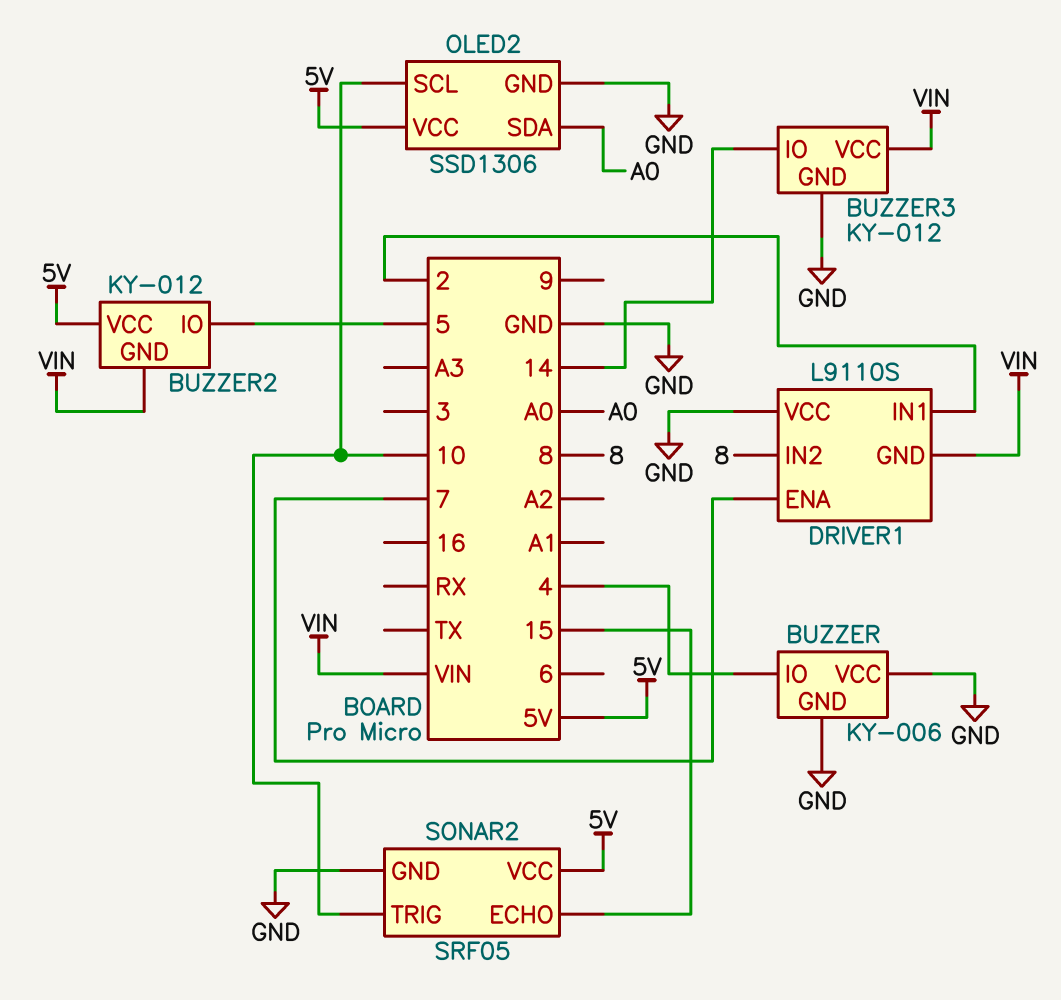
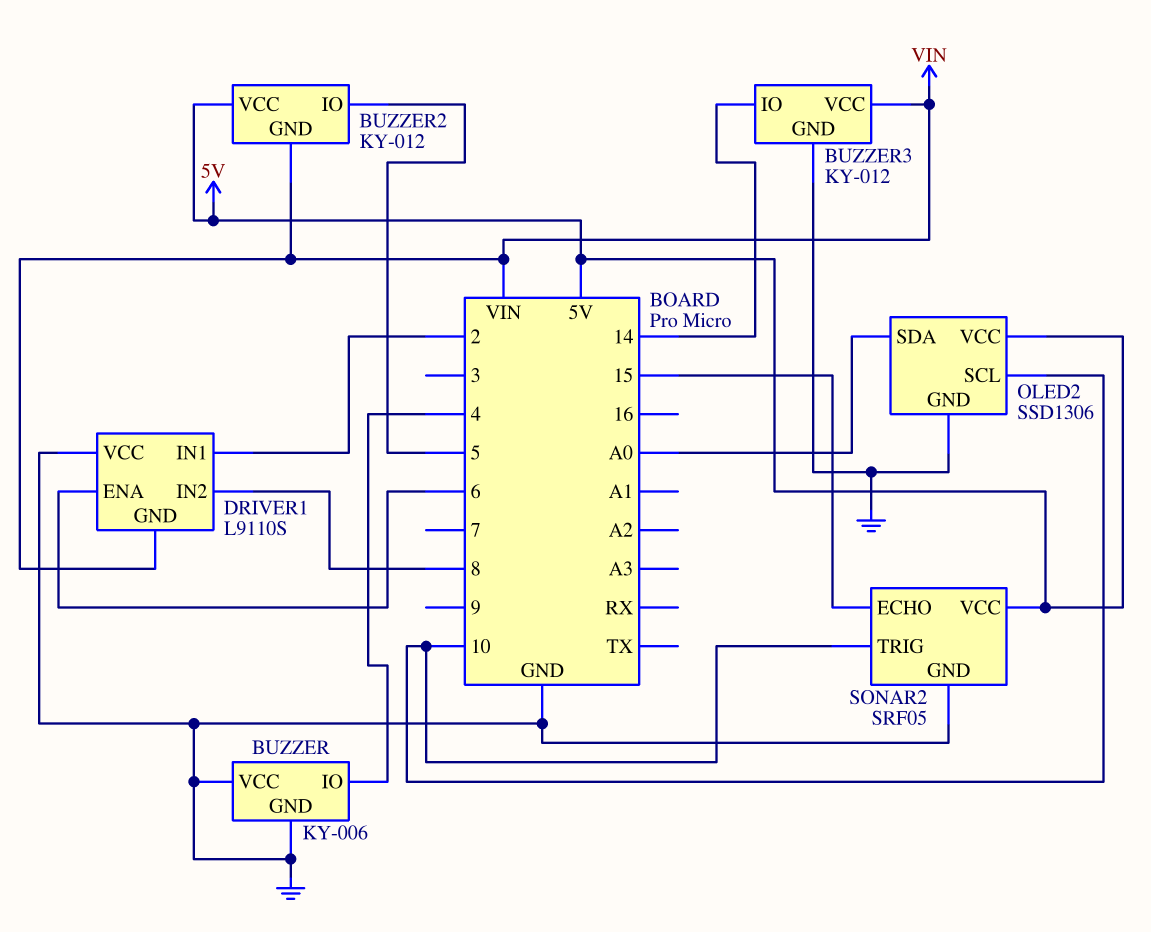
DRIVER1 pin ENA: 7 -> 6

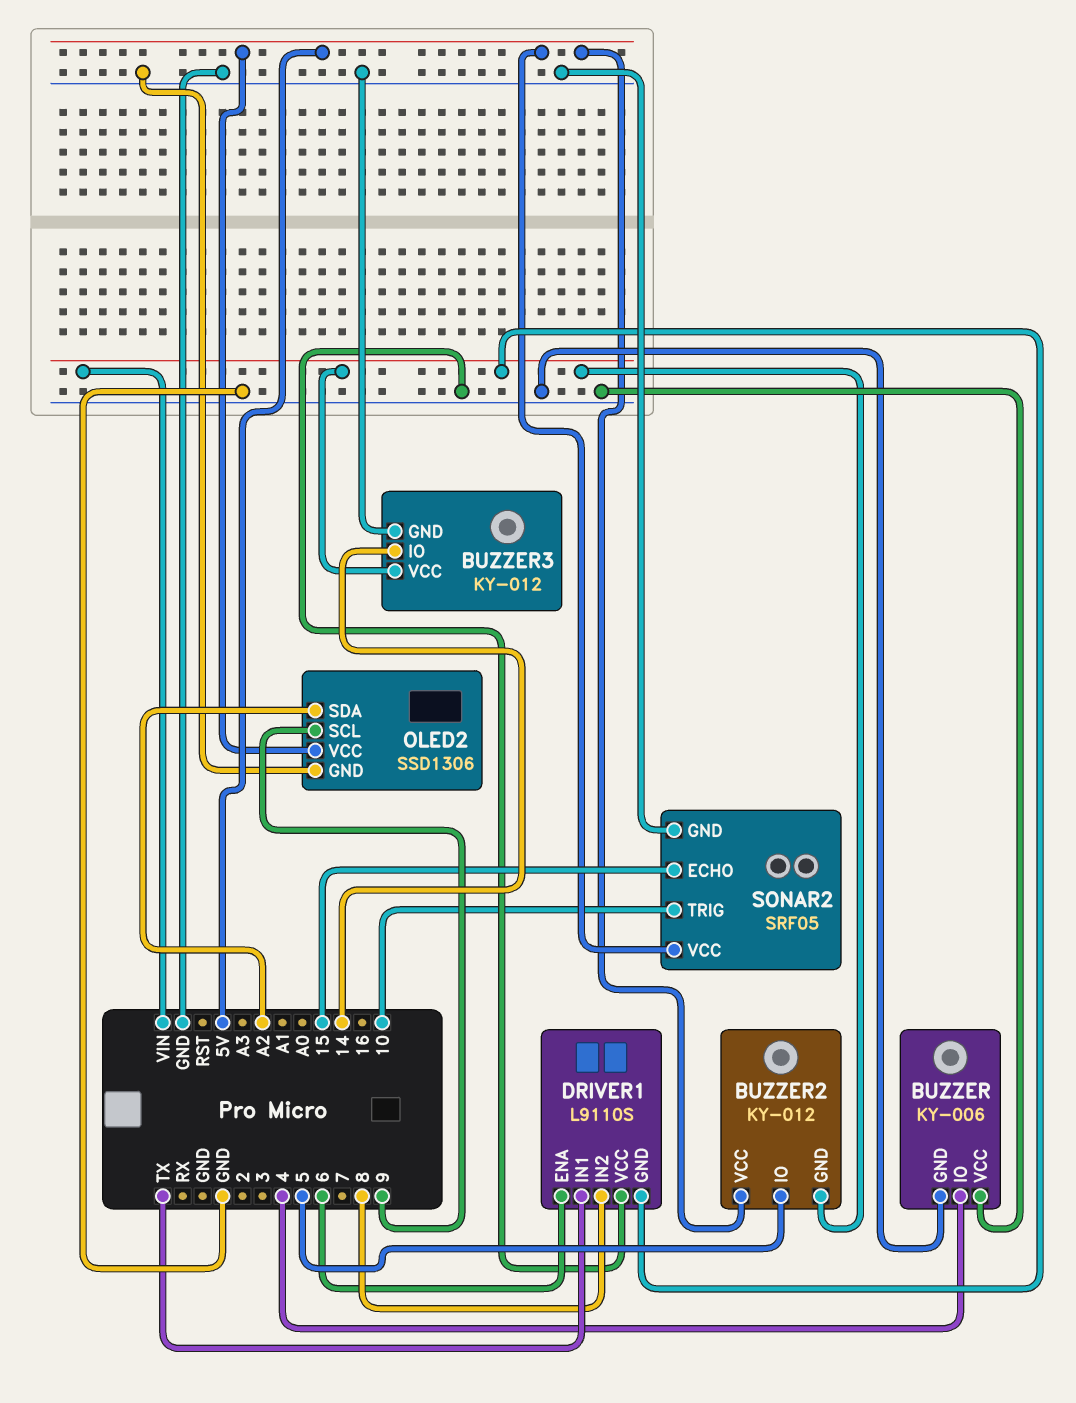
DRIVER1 pin IN1: 2 -> TX
OLED2 pin SCL: 10 -> 9
OLED2 pin SDA: A0 -> A2

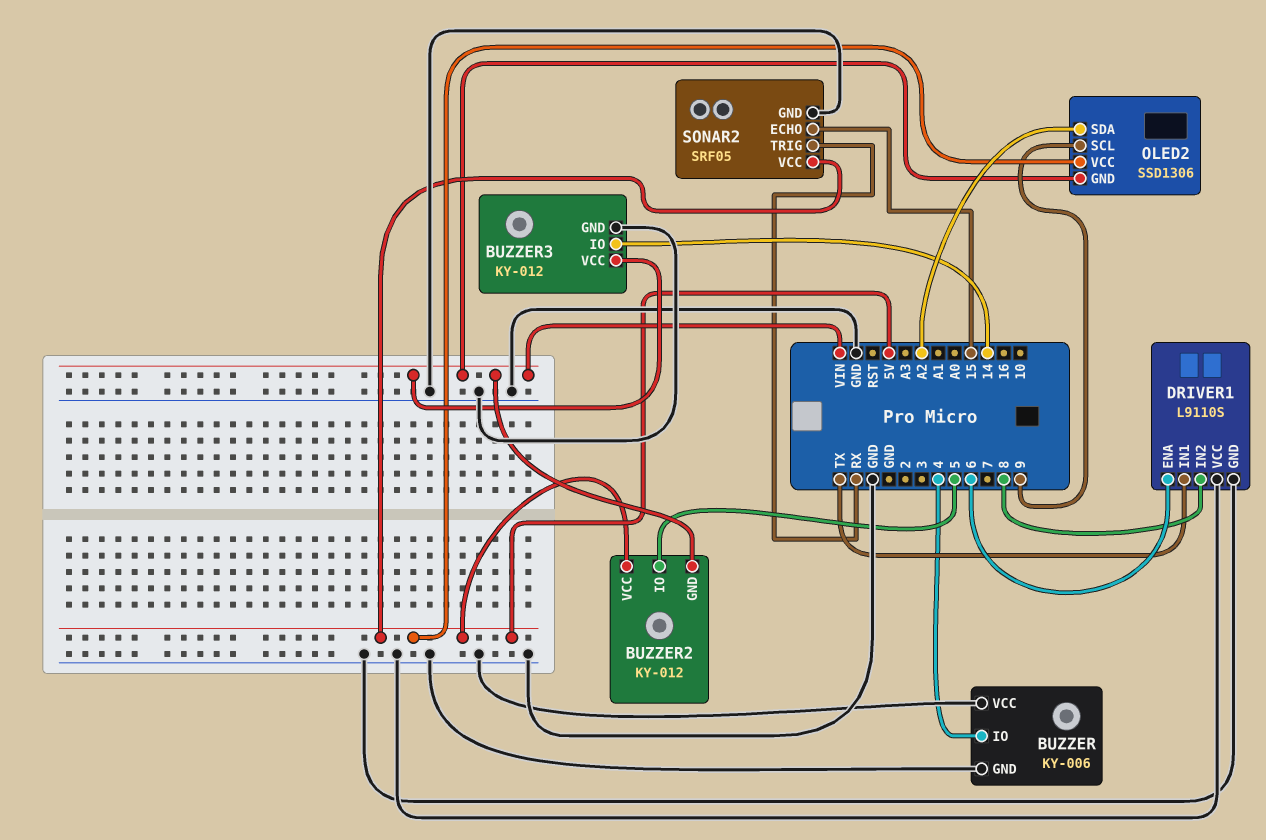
DRIVER1 pin GND: VIN -> GND
OLED2 pin GND: GND -> VIN
SONAR2 pin TRIG: 10 -> RX

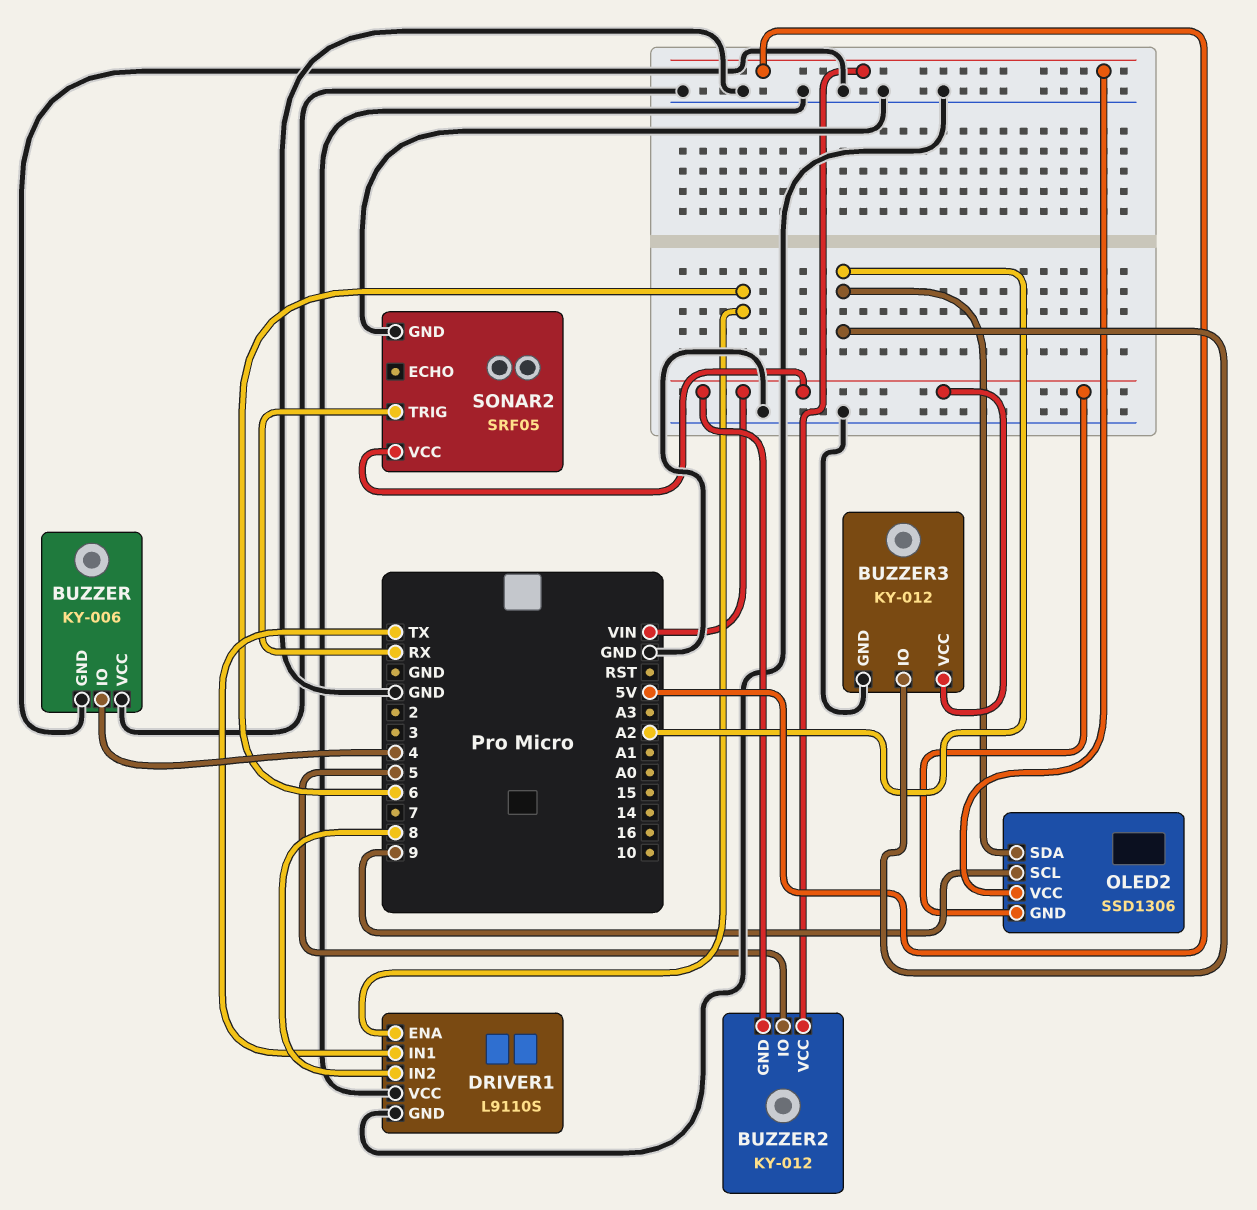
BUZZER3 pin IO: 14 -> A2
SONAR2 pin ECHO: 15 -> none
SONAR2 pin VCC: 5V -> VIN

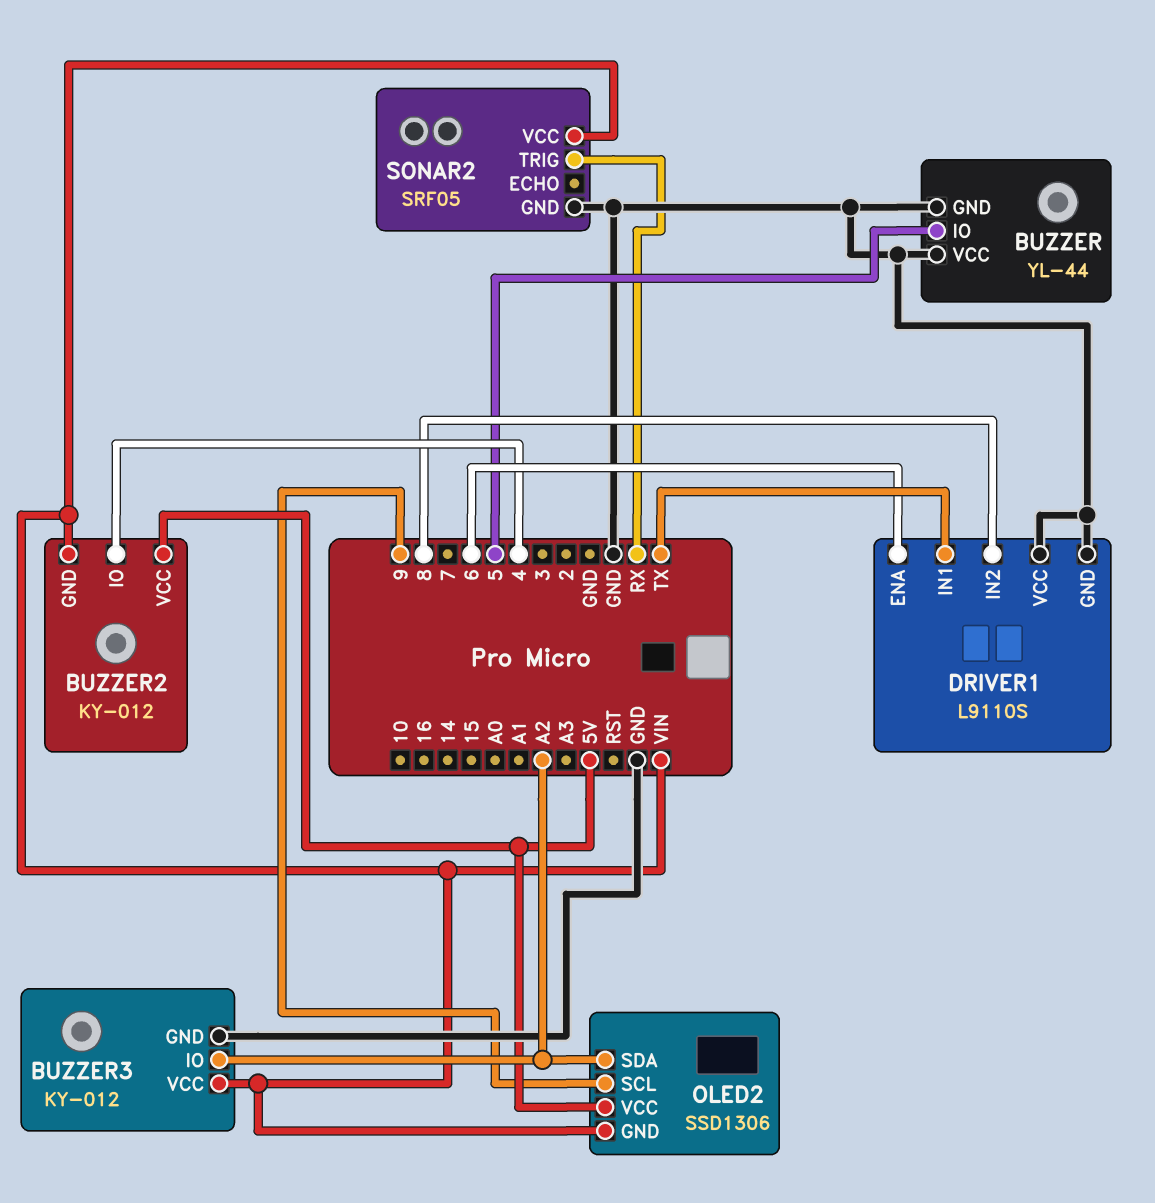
BUZZER: KY-006 -> YL-44
BUZZER pin IO: 4 -> 5
BUZZER2 pin IO: 5 -> 4

